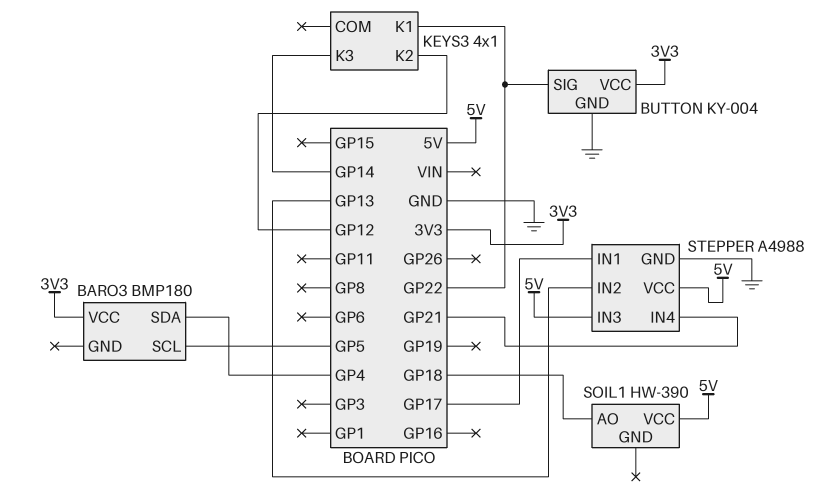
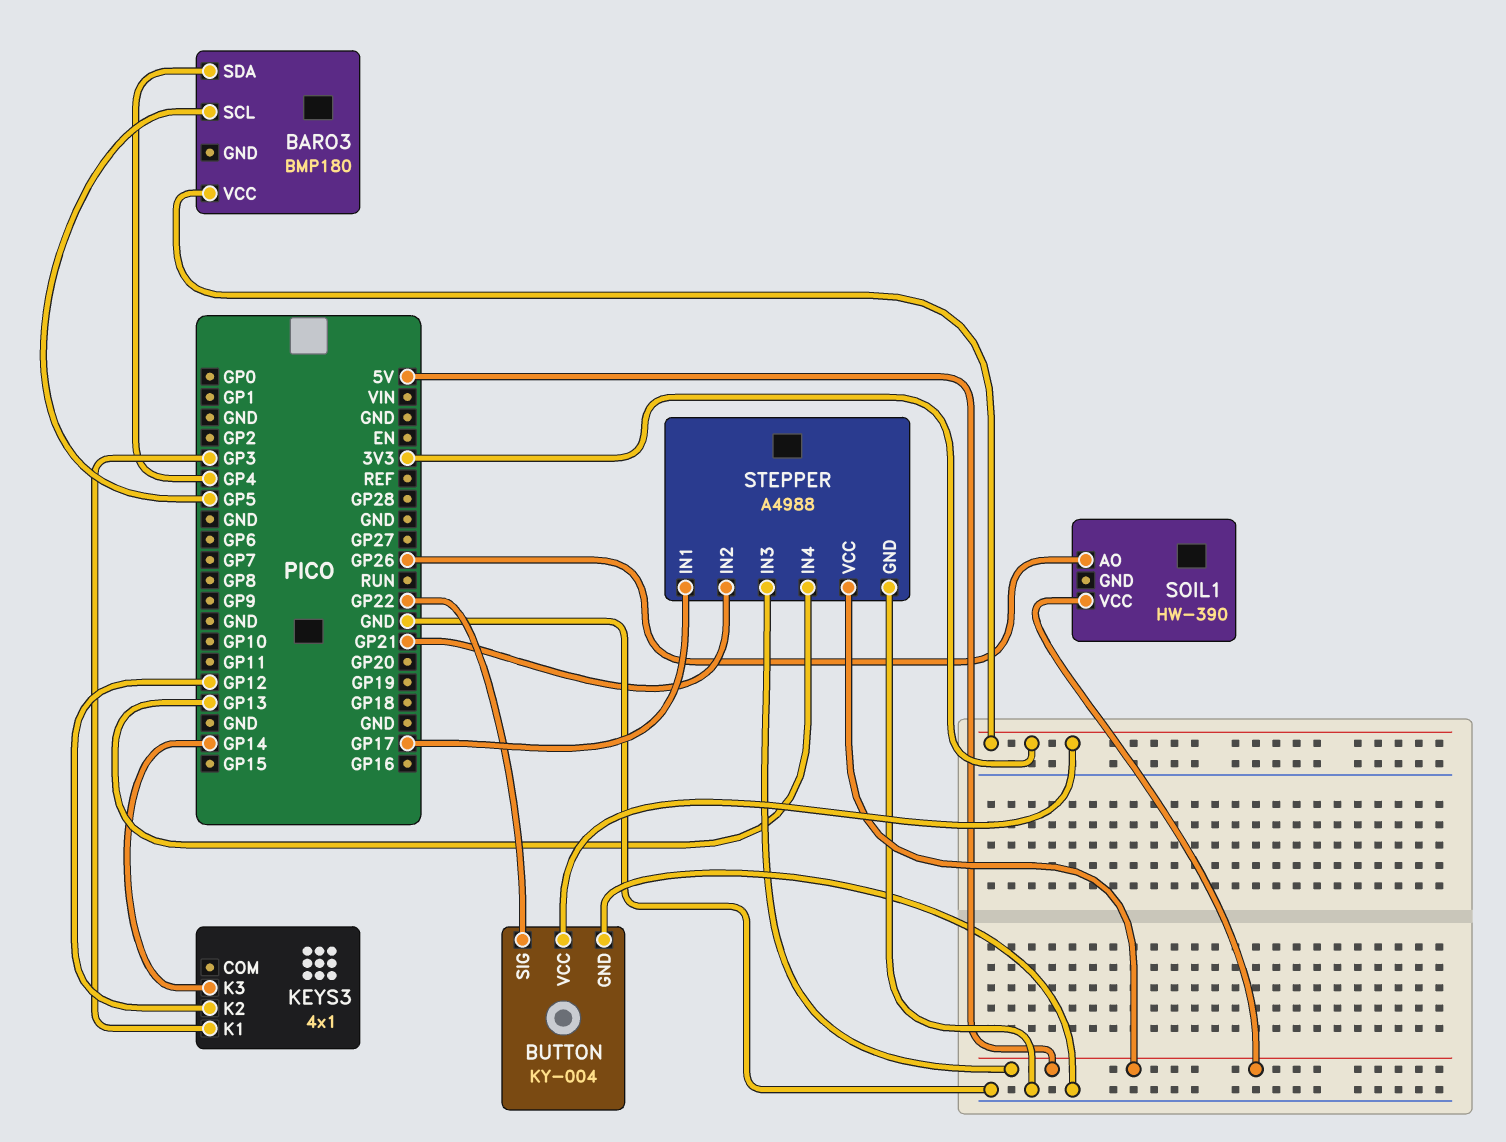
KEYS3 pin K1: GP22 -> GP3
SOIL1 pin AO: GP18 -> GP26
STEPPER pin IN2: GP13 -> GP21
STEPPER pin IN4: GP21 -> GP13

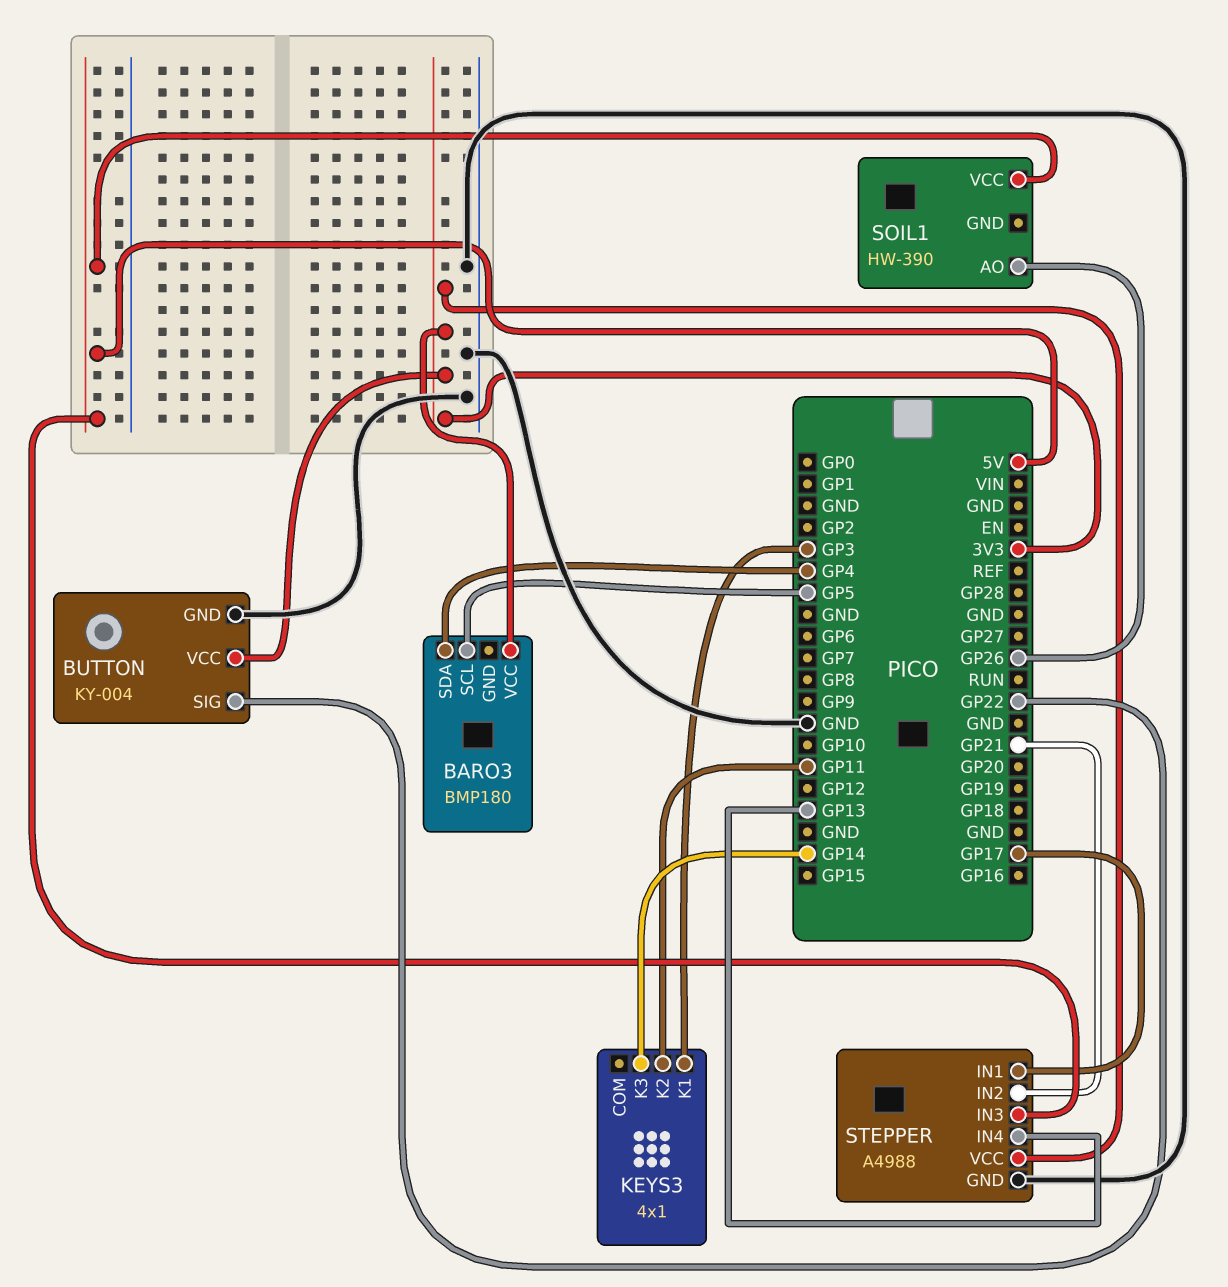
KEYS3 pin K2: GP12 -> GP11
STEPPER pin VCC: 5V -> 3V3

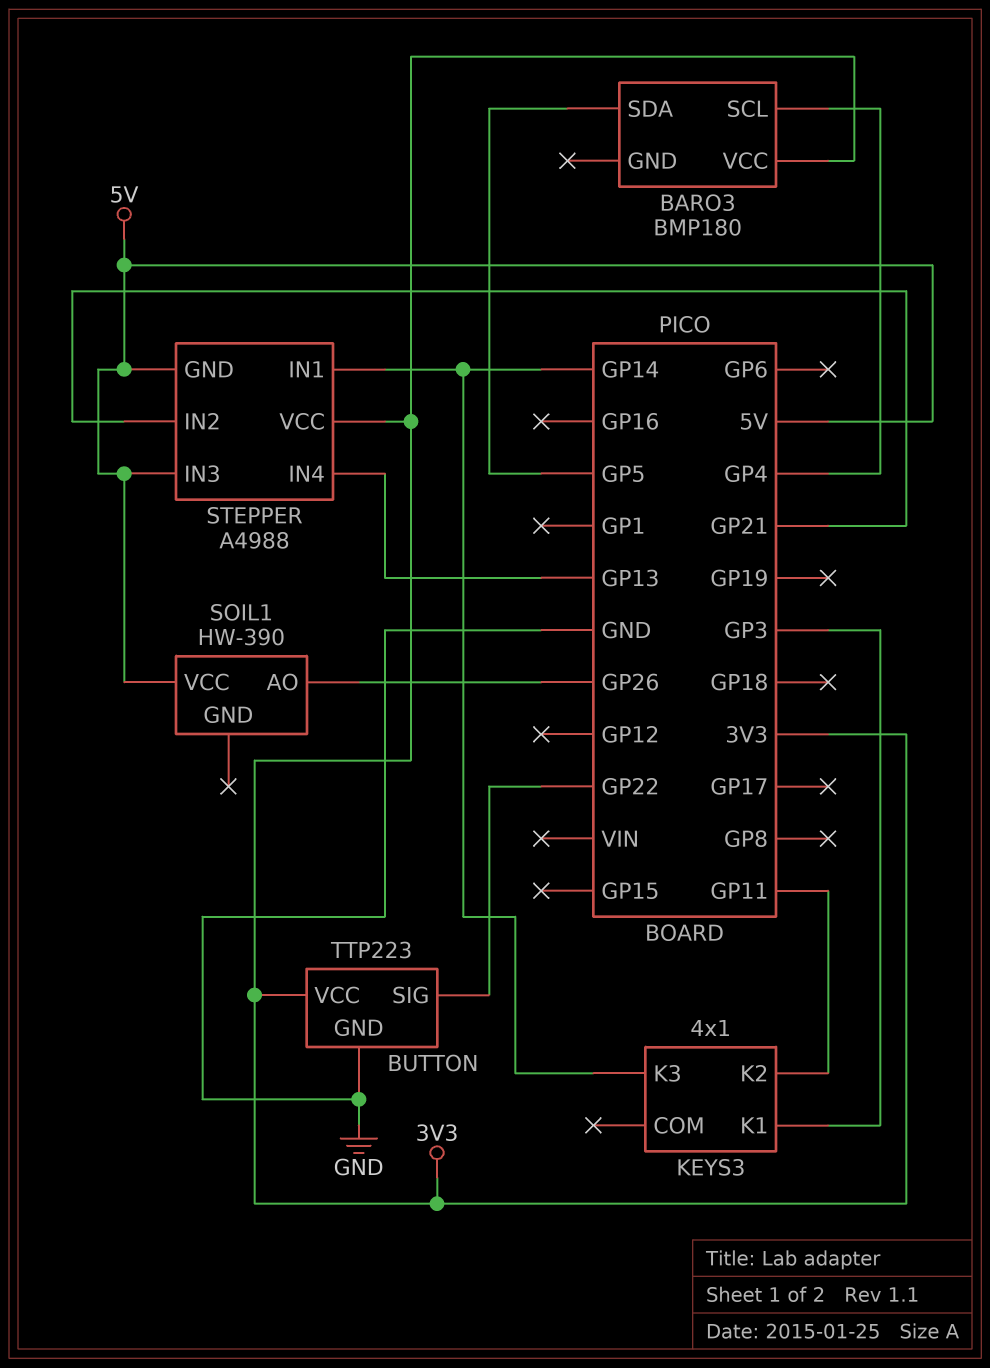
BARO3 pin SCL: GP5 -> GP4
BARO3 pin SDA: GP4 -> GP5
BUTTON: KY-004 -> TTP223
STEPPER pin GND: GND -> 5V
STEPPER pin IN1: GP17 -> GP14

